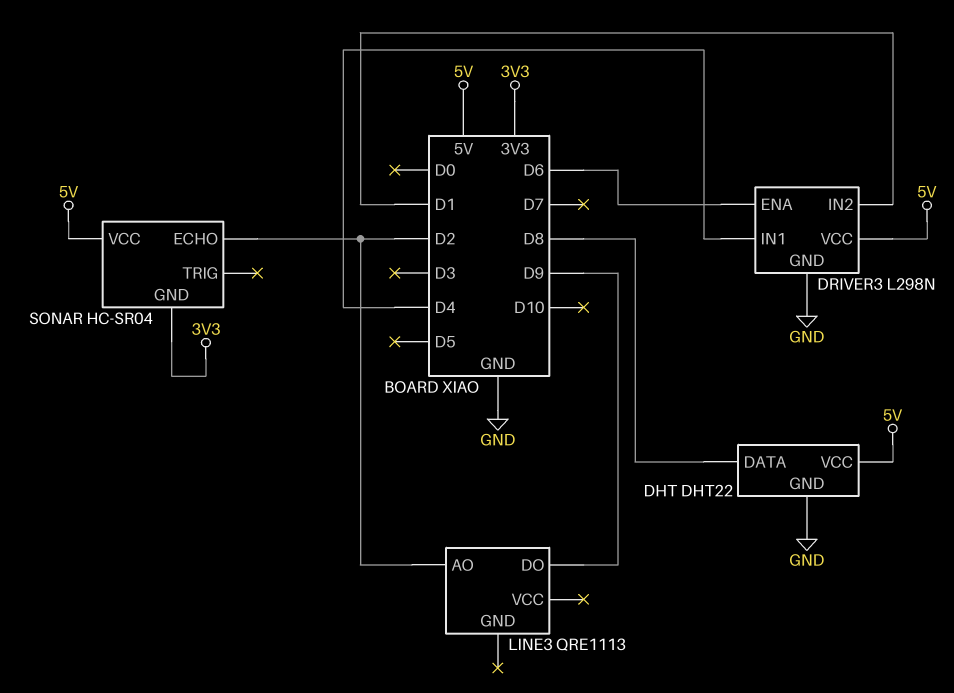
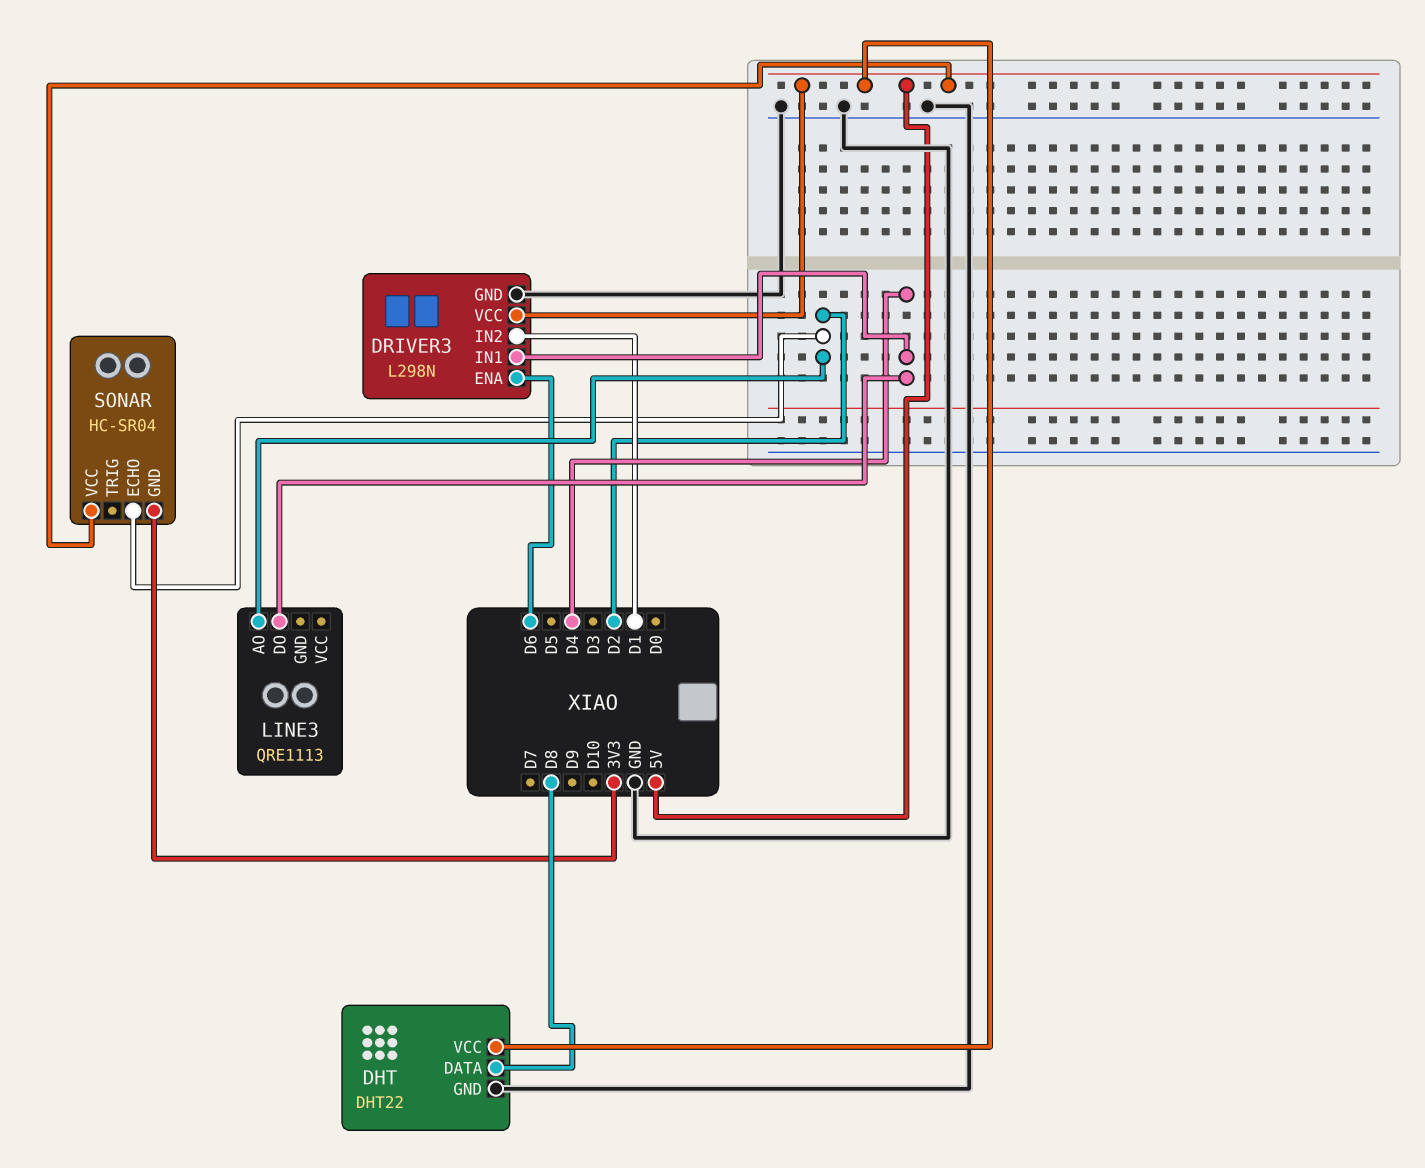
LINE3 pin DO: D9 -> D4

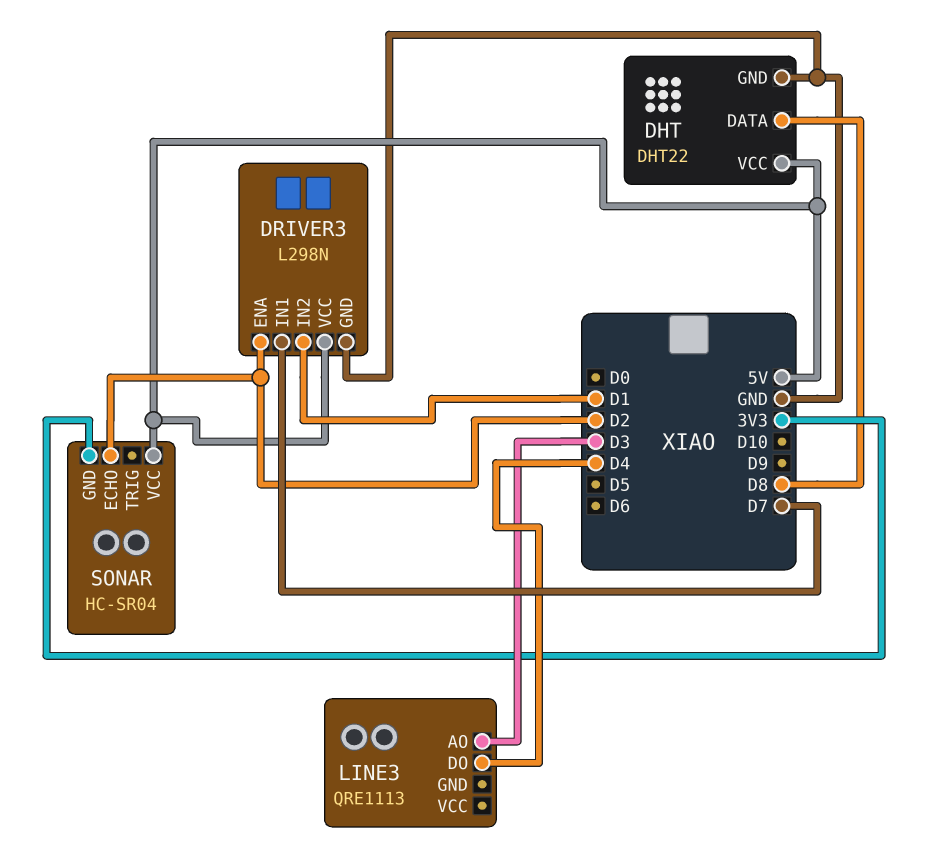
DRIVER3 pin ENA: D6 -> D2
DRIVER3 pin IN1: D4 -> D7
LINE3 pin AO: D2 -> D3

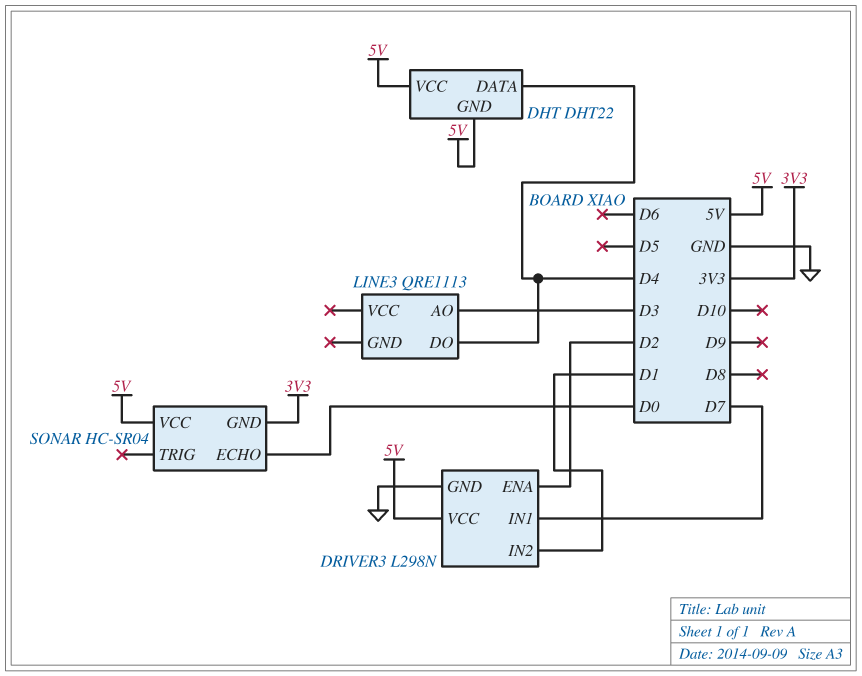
DHT pin DATA: D8 -> D4
DHT pin GND: GND -> 5V
SONAR pin ECHO: D2 -> D0

